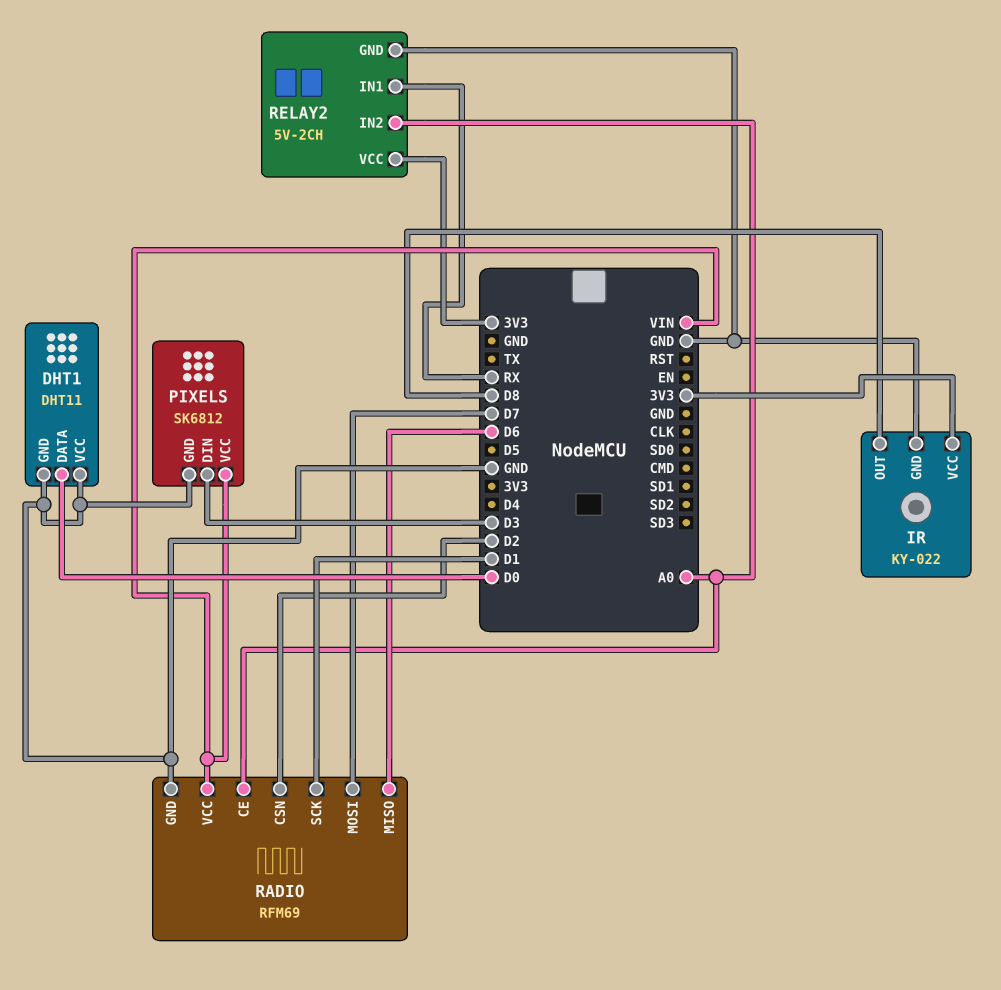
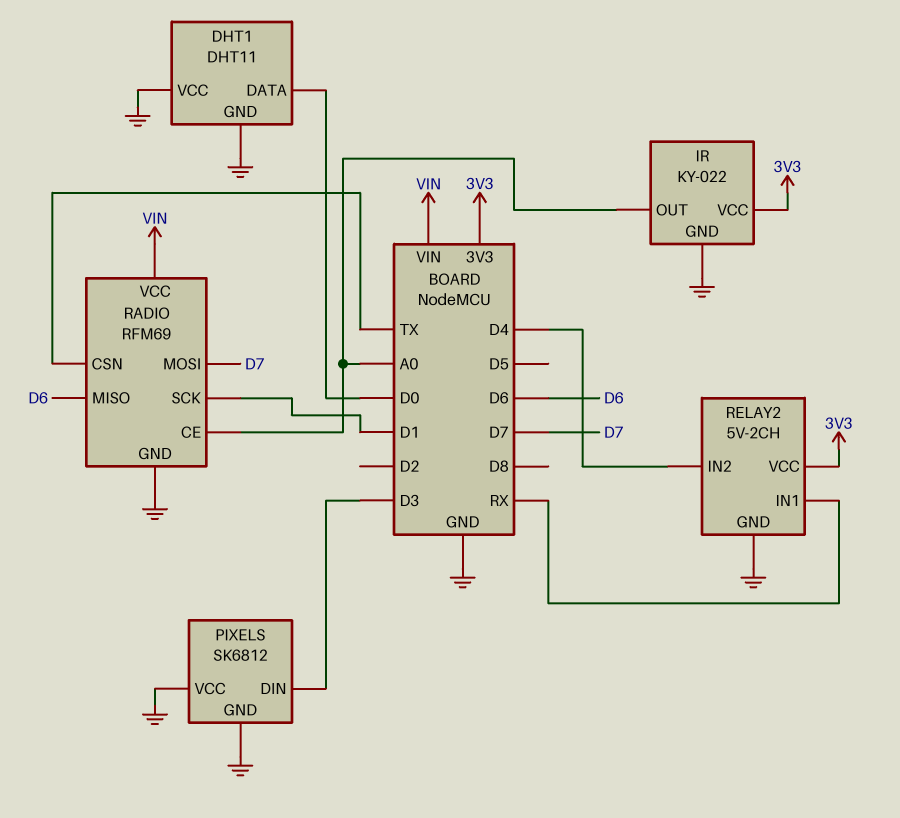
IR pin OUT: D8 -> A0
PIXELS pin VCC: VIN -> GND
RADIO pin CSN: D2 -> TX
RELAY2 pin IN2: A0 -> D4

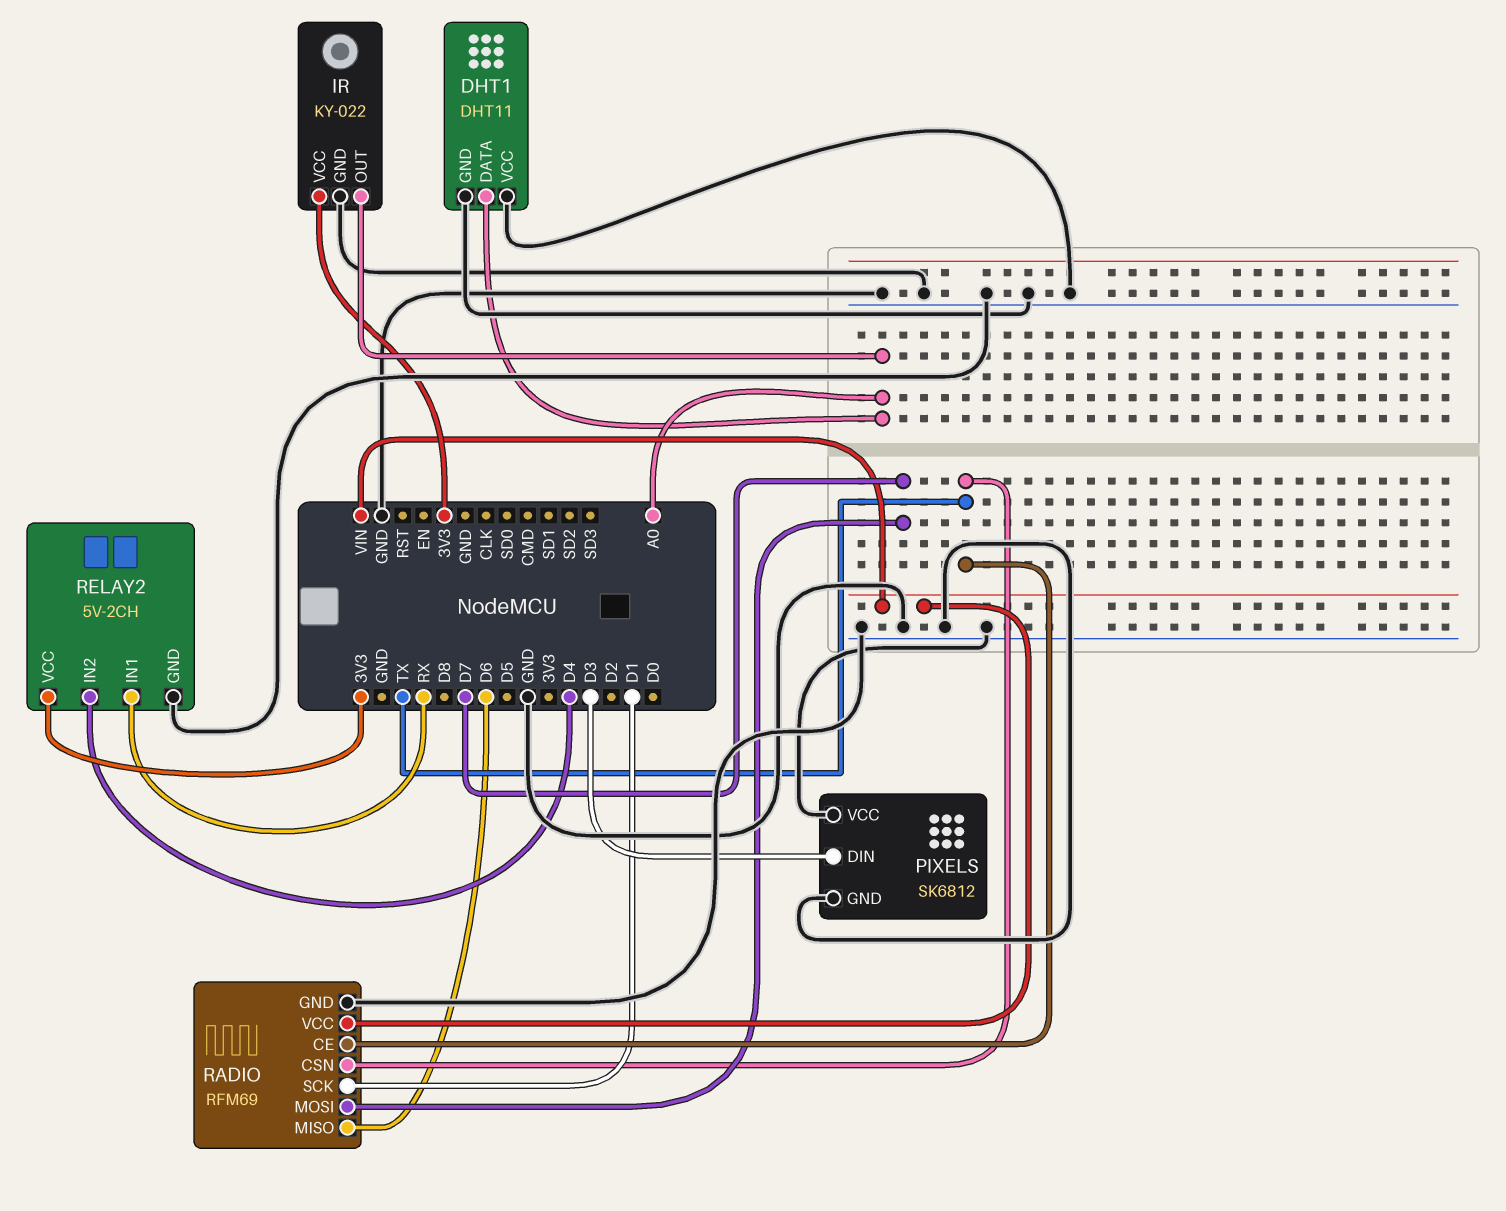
DHT1 pin DATA: D0 -> A0
RADIO pin CE: A0 -> TX

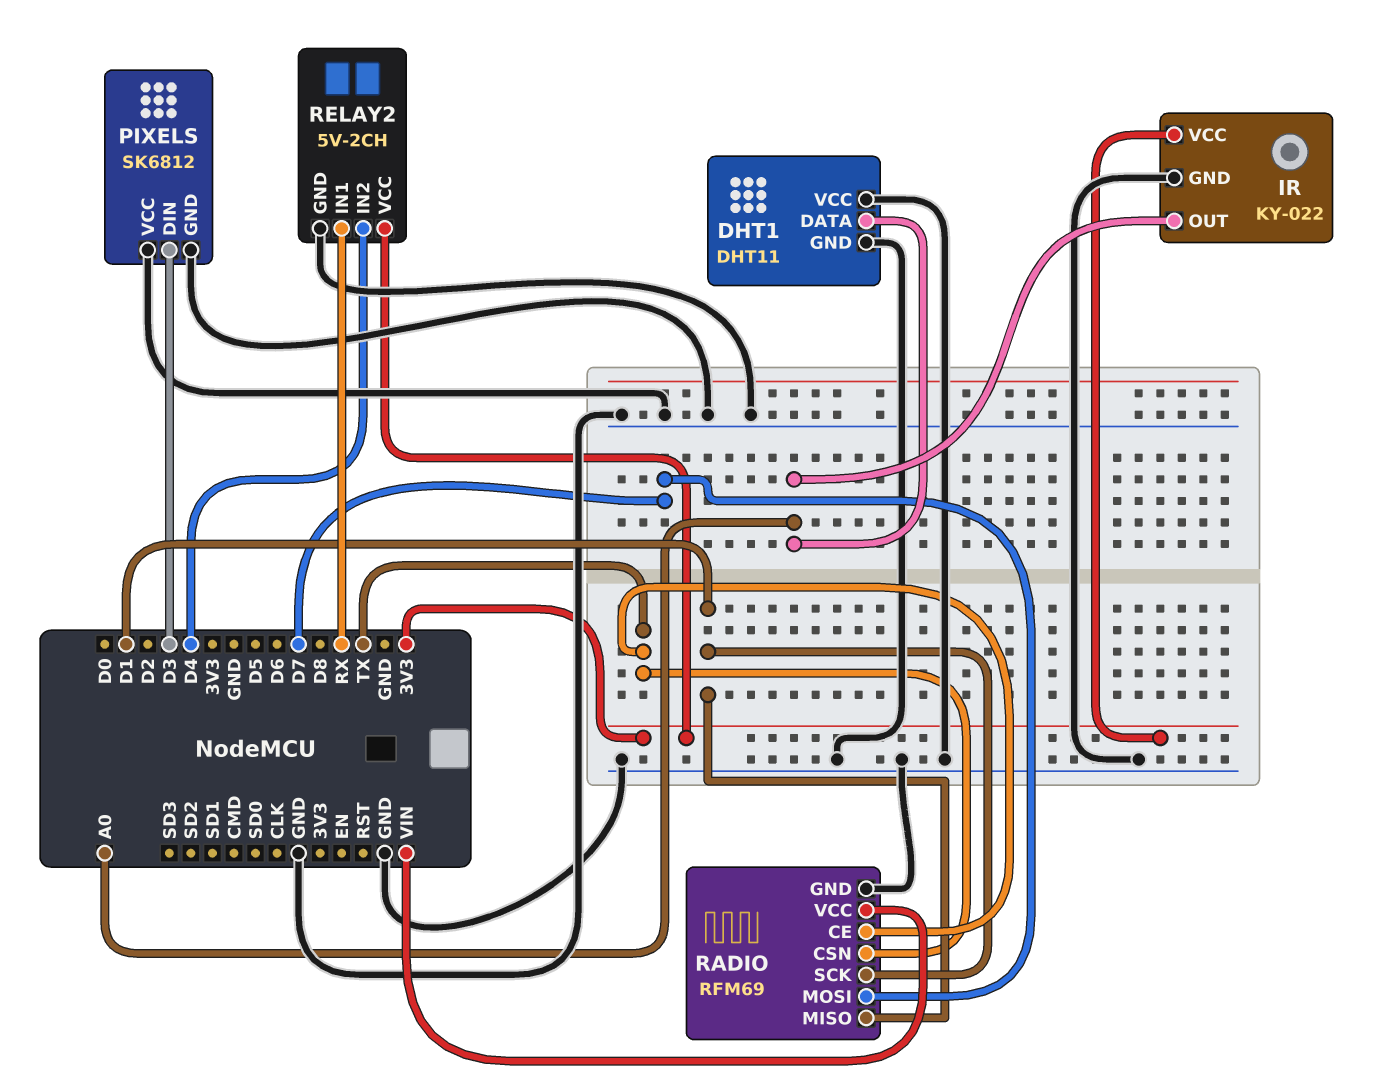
RADIO pin MISO: D6 -> D1

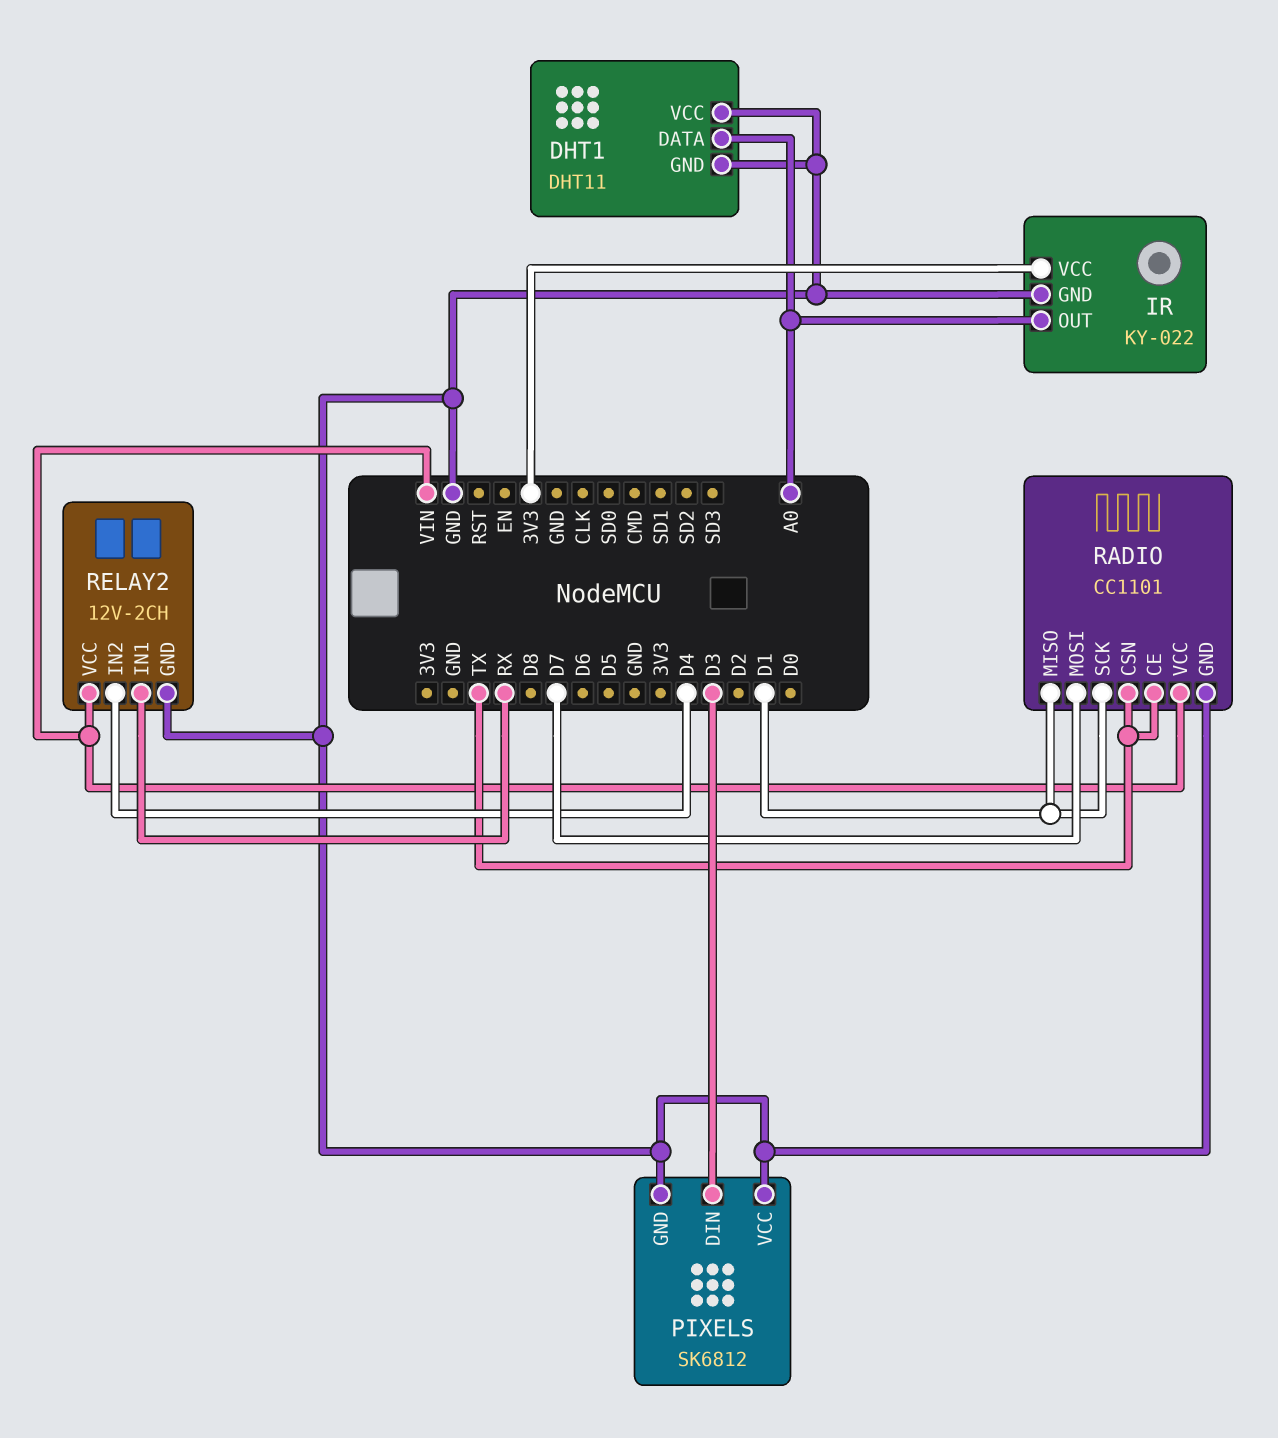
RADIO: RFM69 -> CC1101
RELAY2: 5V-2CH -> 12V-2CH
RELAY2 pin VCC: 3V3 -> VIN

